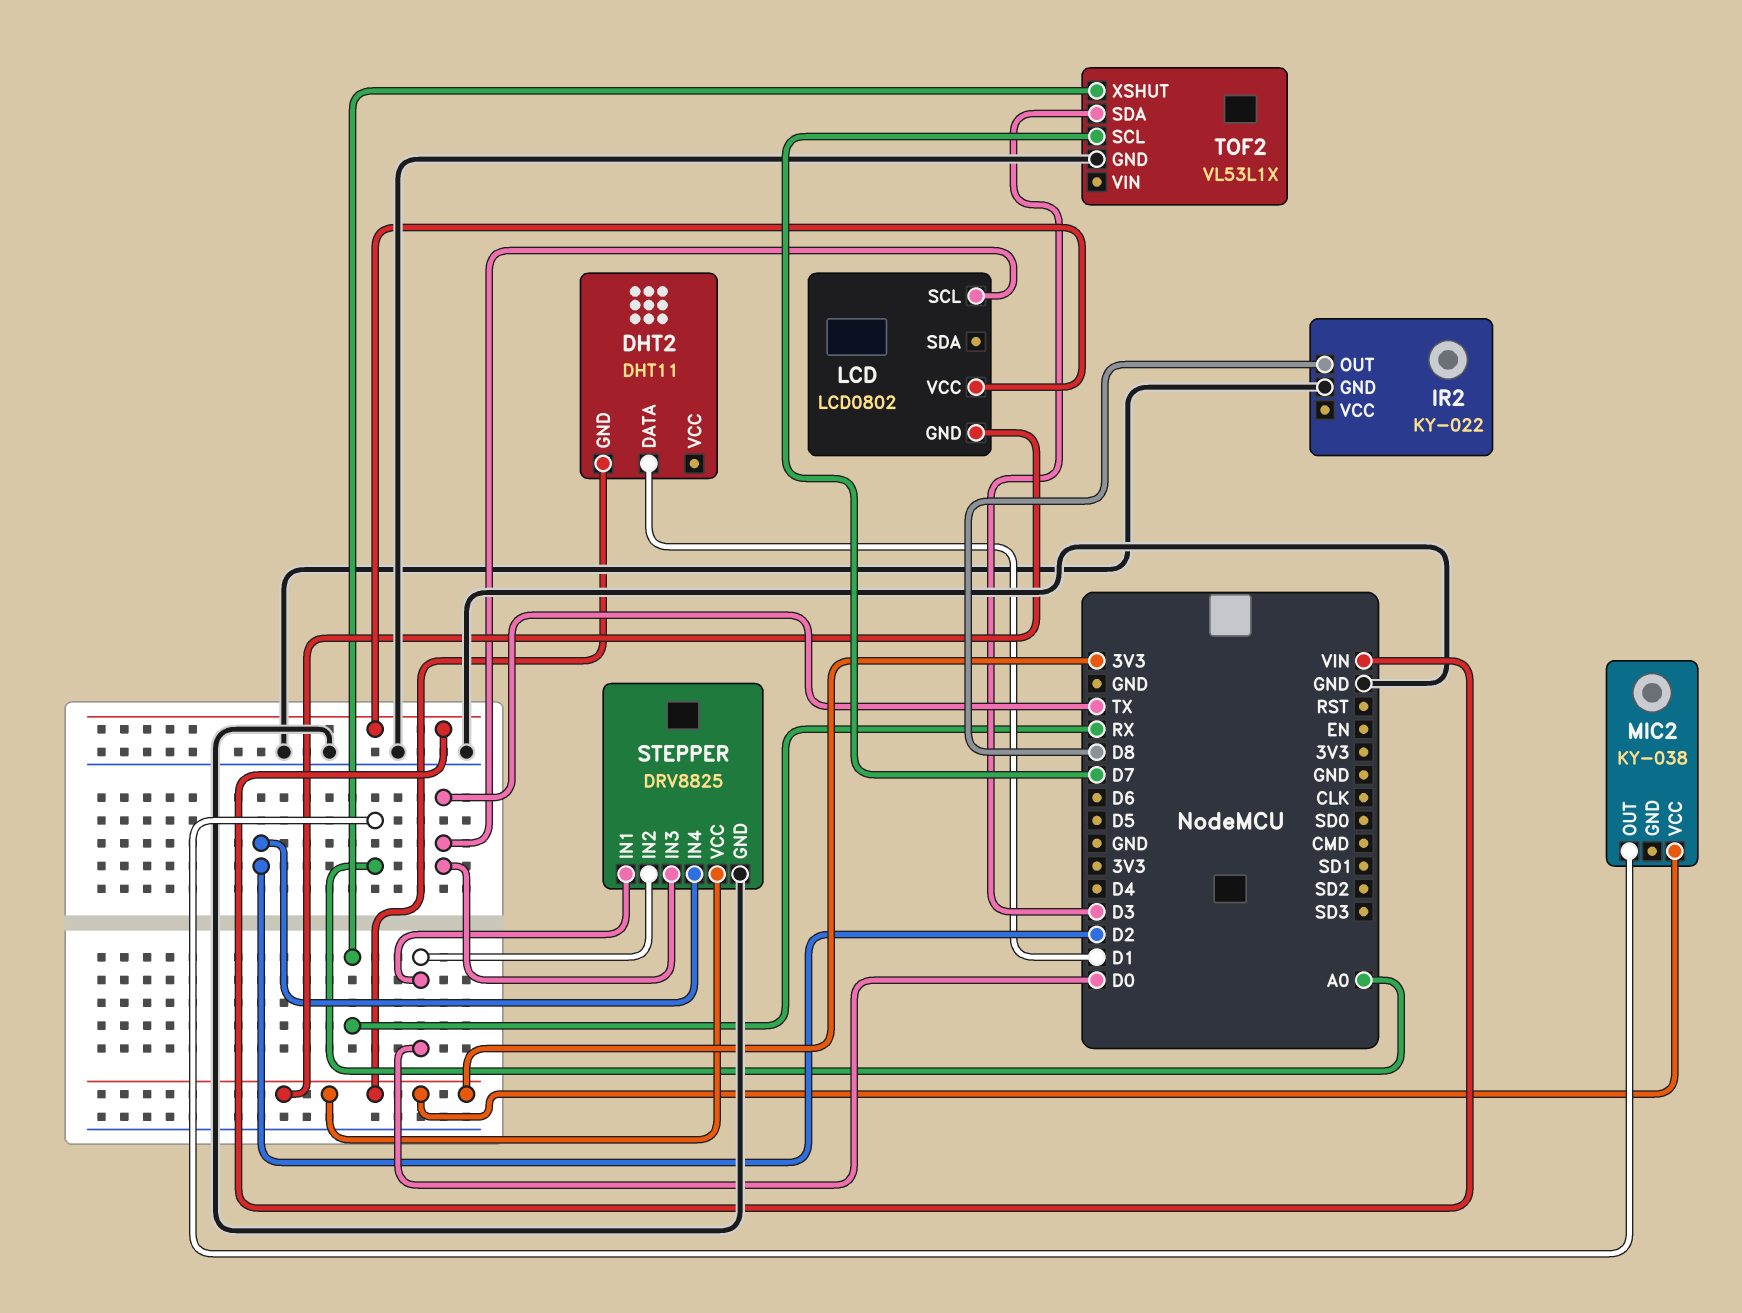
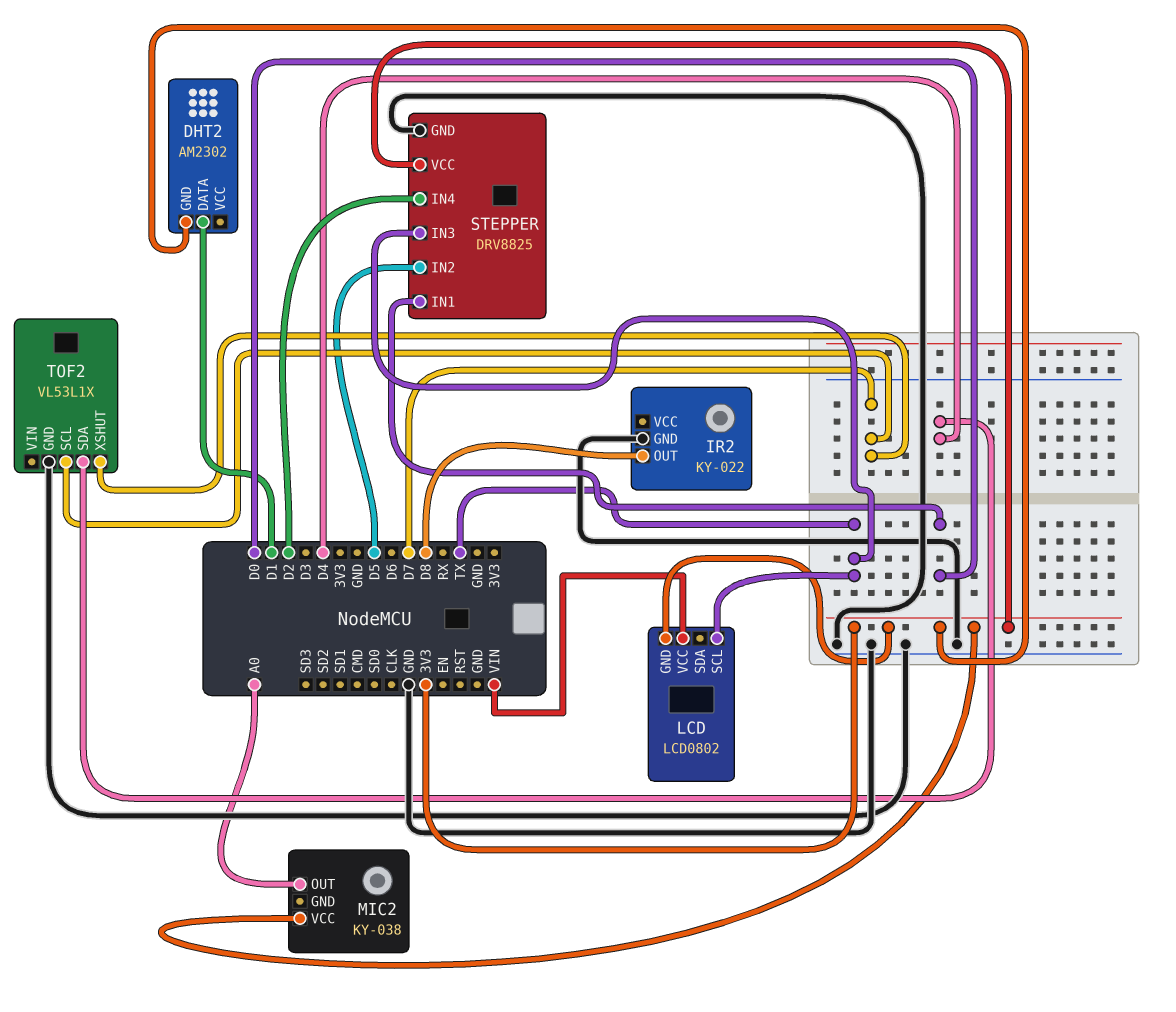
DHT2: DHT11 -> AM2302
STEPPER pin IN2: D0 -> D5
TOF2 pin SDA: D3 -> D4
TOF2 pin XSHUT: RX -> D7

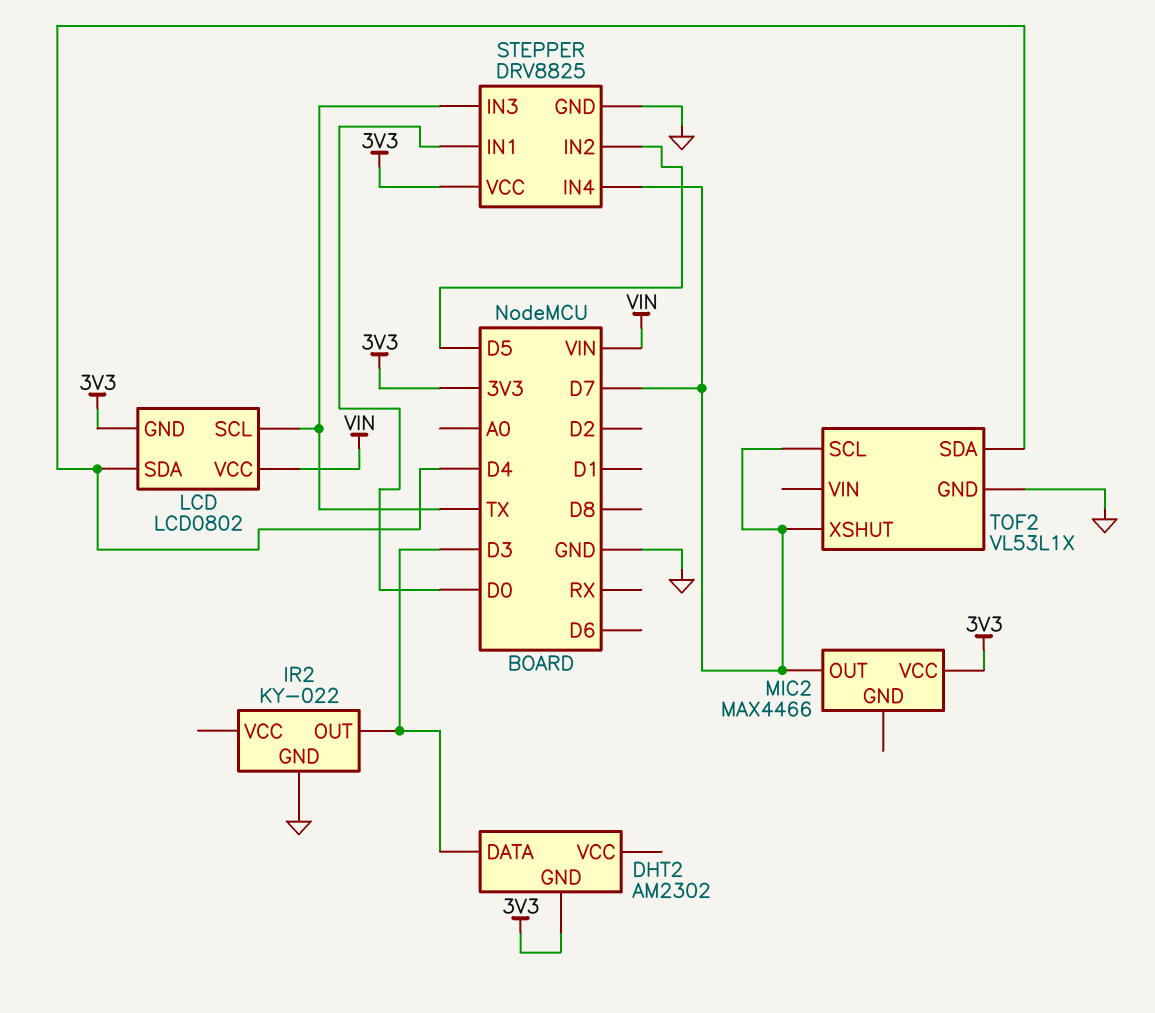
DHT2 pin DATA: D1 -> D3
IR2 pin OUT: D8 -> D3
LCD pin SDA: none -> D4
MIC2: KY-038 -> MAX4466
MIC2 pin OUT: A0 -> D7
STEPPER pin IN4: D2 -> D7

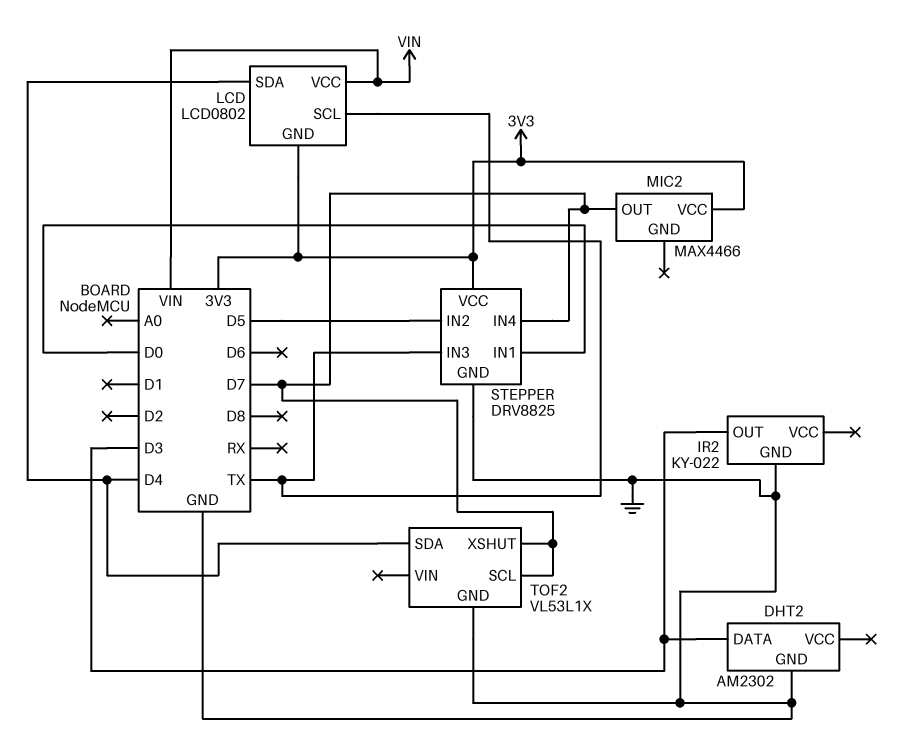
DHT2 pin GND: 3V3 -> GND

